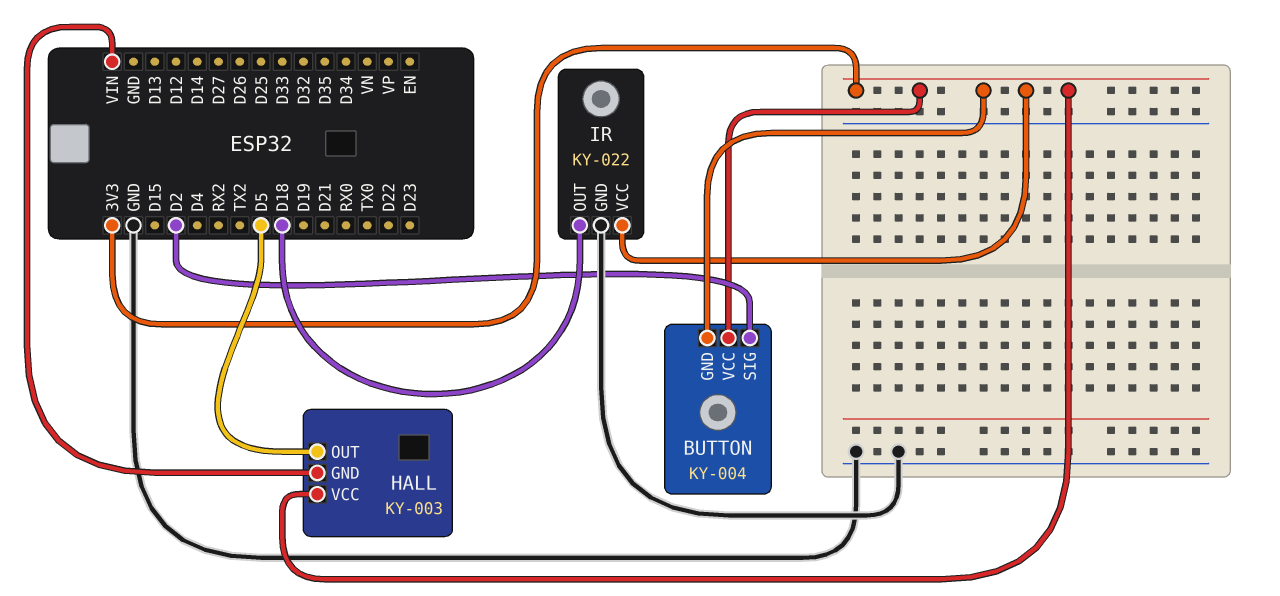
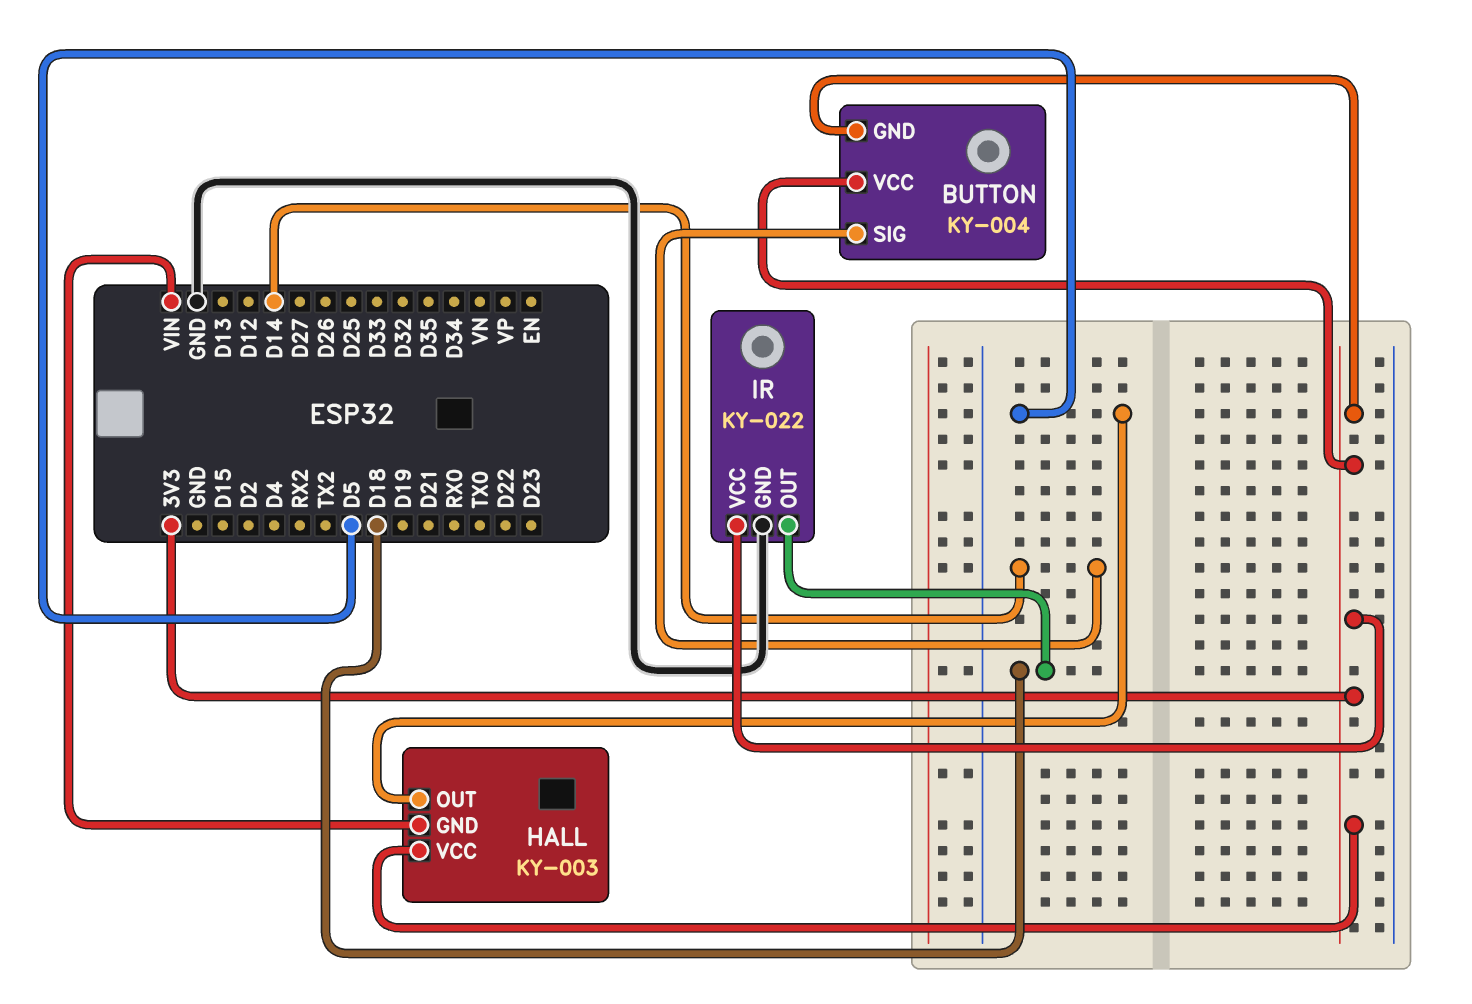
BUTTON pin SIG: D2 -> D14

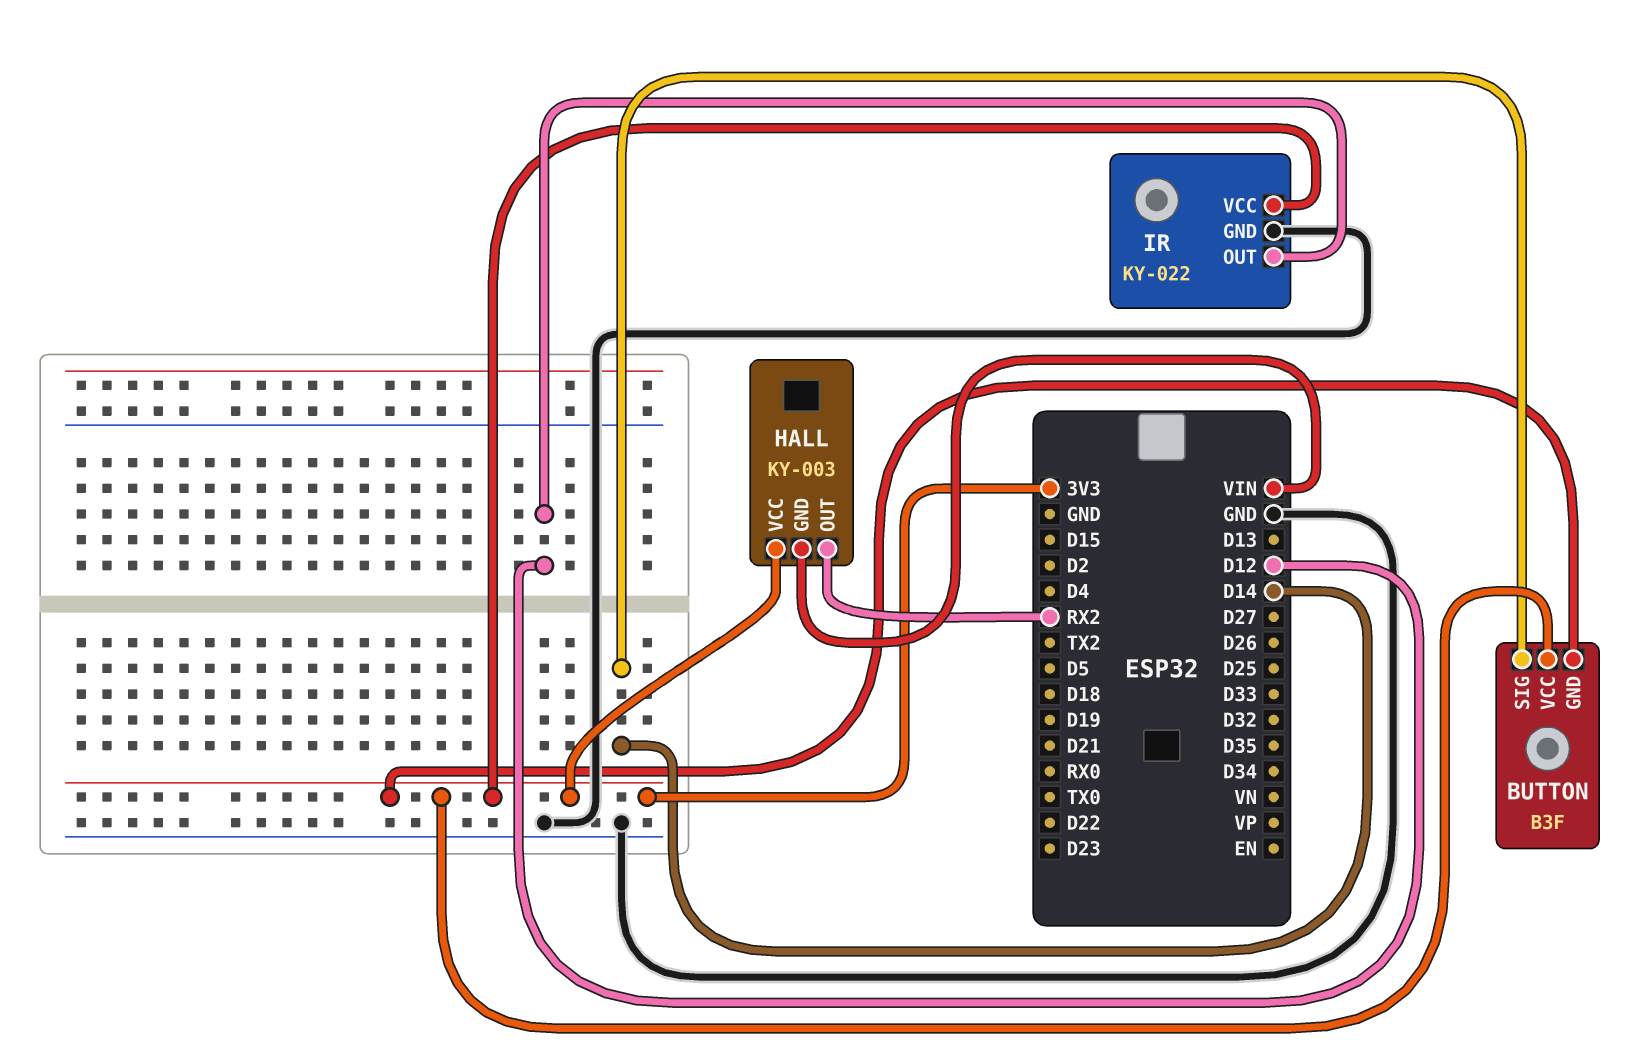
BUTTON: KY-004 -> B3F
HALL pin OUT: D5 -> RX2
IR pin OUT: D18 -> D12

